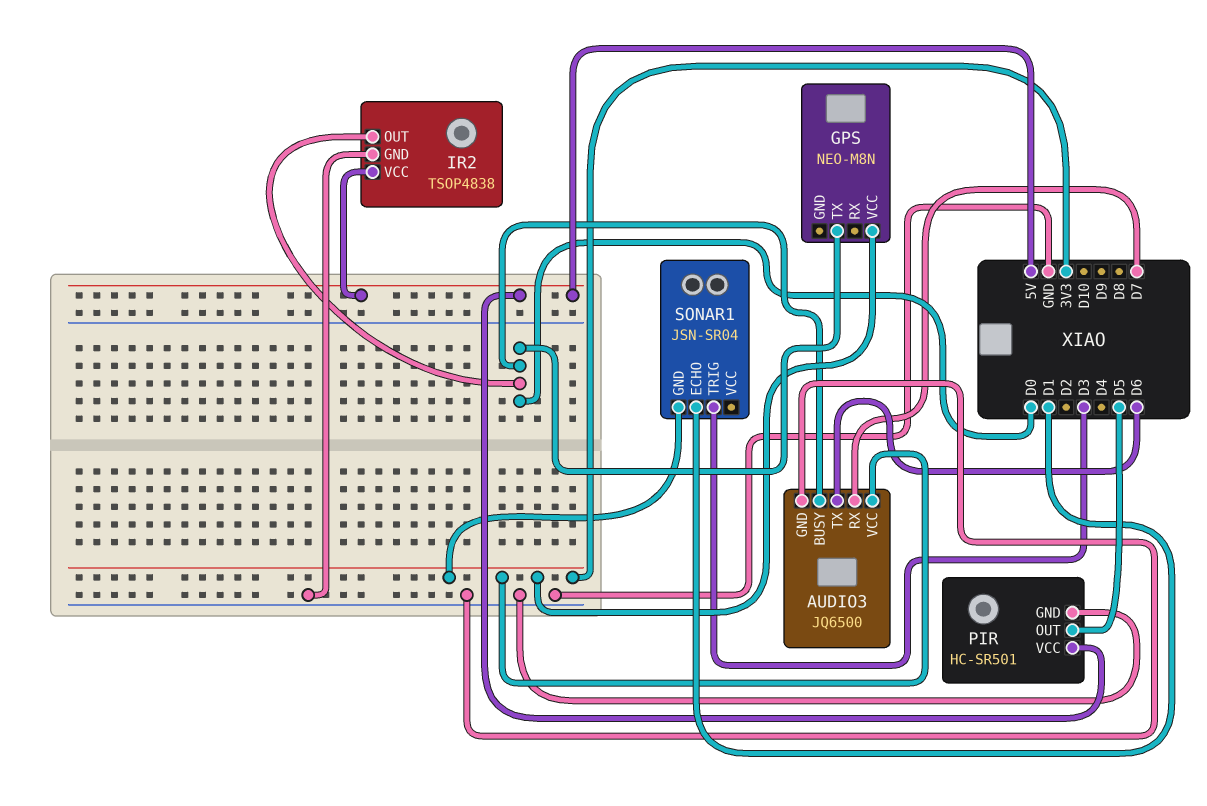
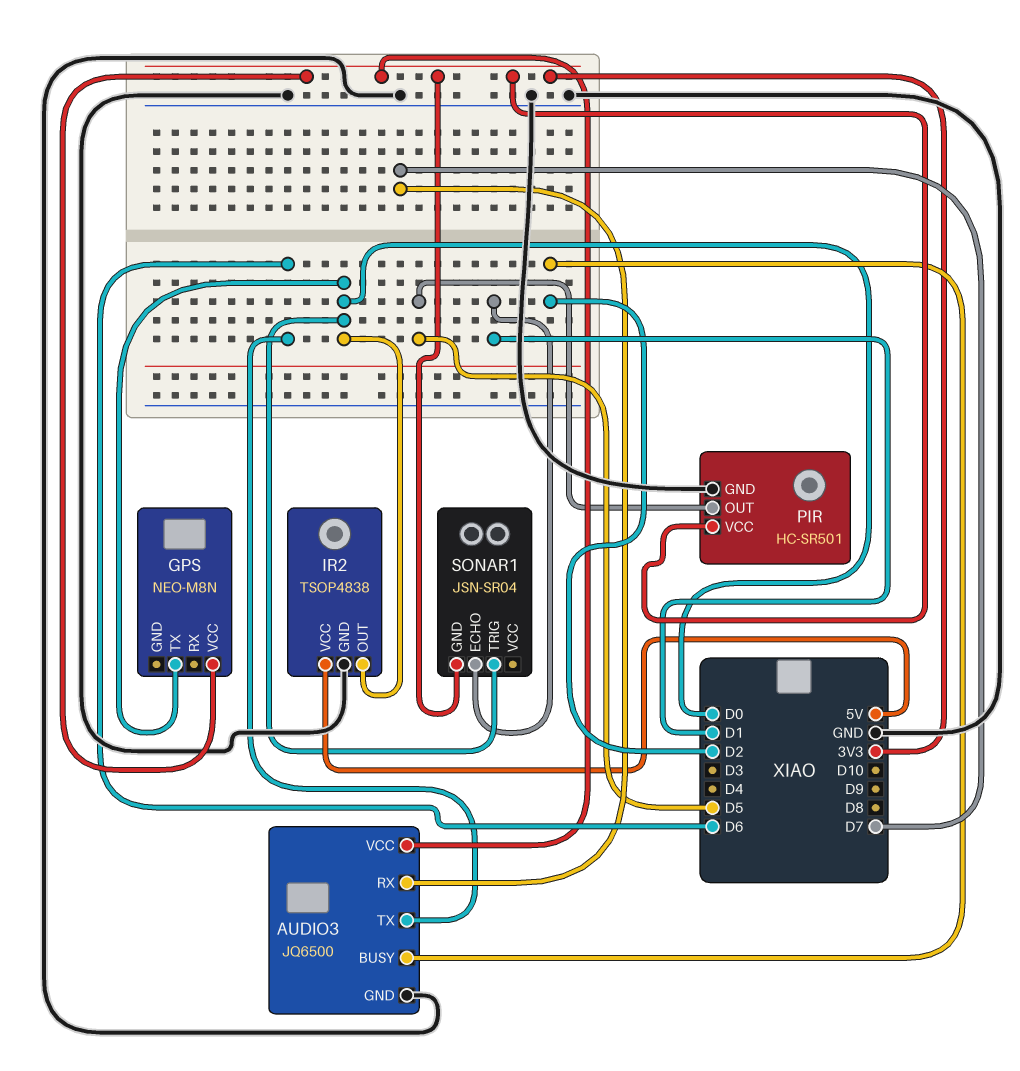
AUDIO3 pin BUSY: D0 -> D2
PIR pin VCC: 5V -> 3V3
SONAR1 pin TRIG: D3 -> D0

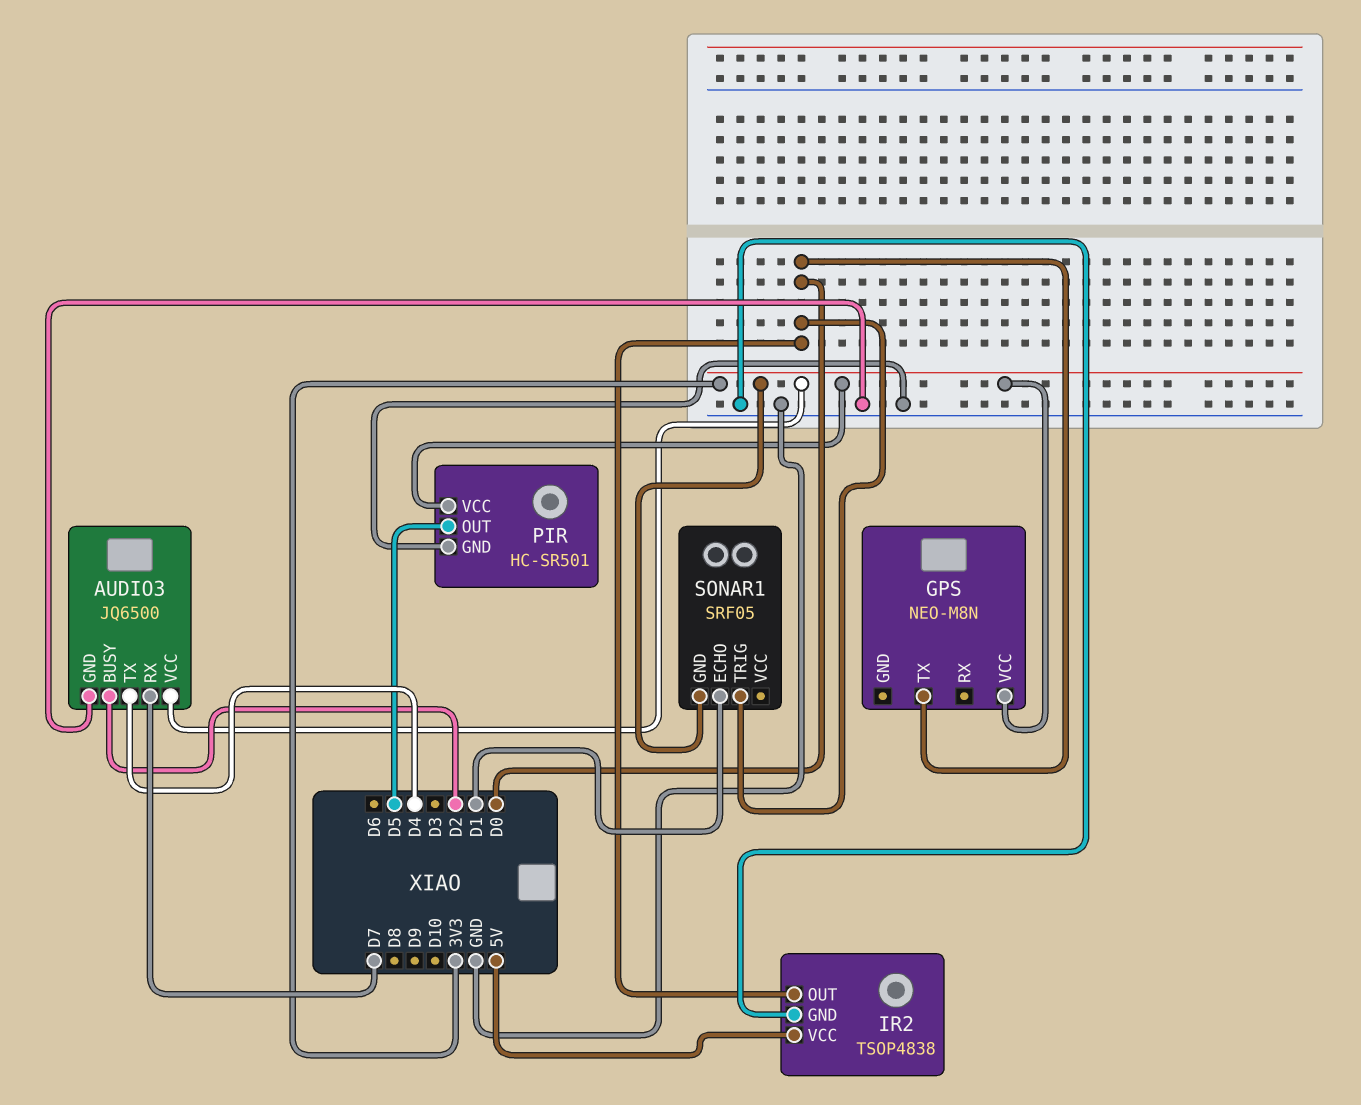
AUDIO3 pin TX: D6 -> D4
SONAR1: JSN-SR04 -> SRF05

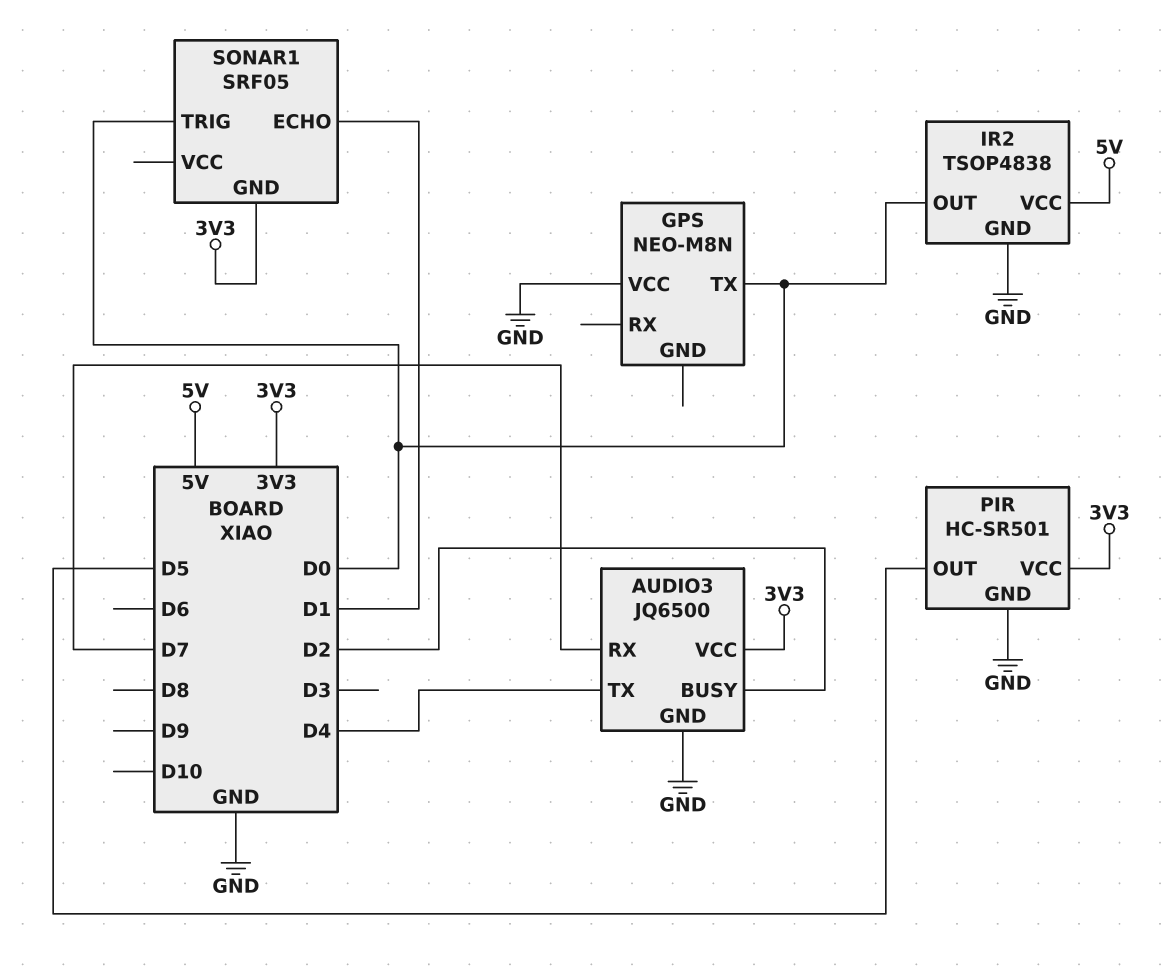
GPS pin VCC: 3V3 -> GND

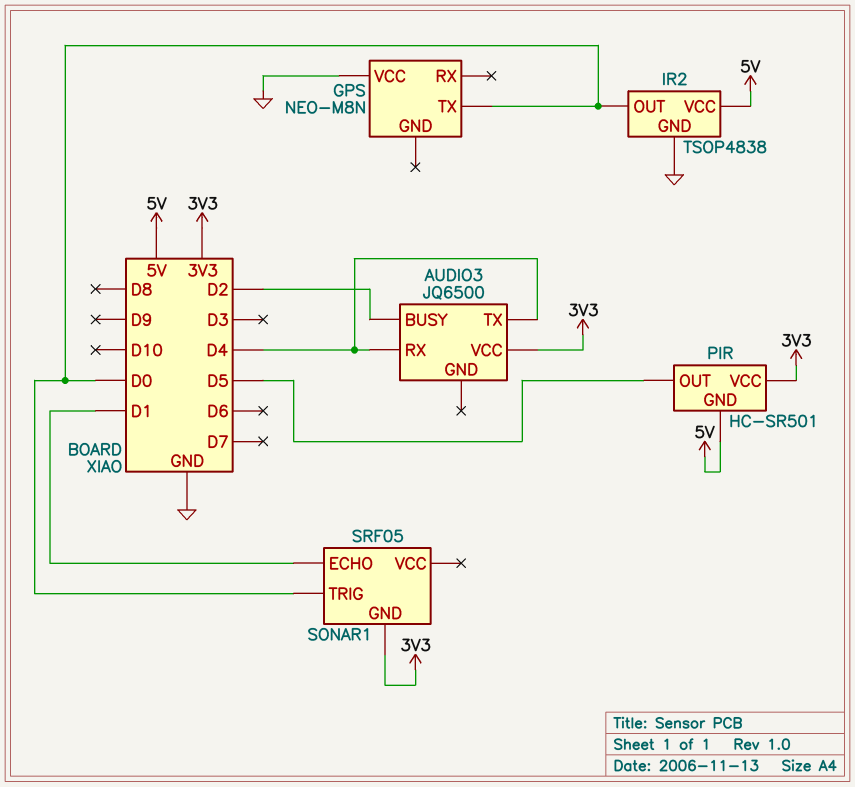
AUDIO3 pin GND: GND -> none
AUDIO3 pin RX: D7 -> D4
PIR pin GND: GND -> 5V

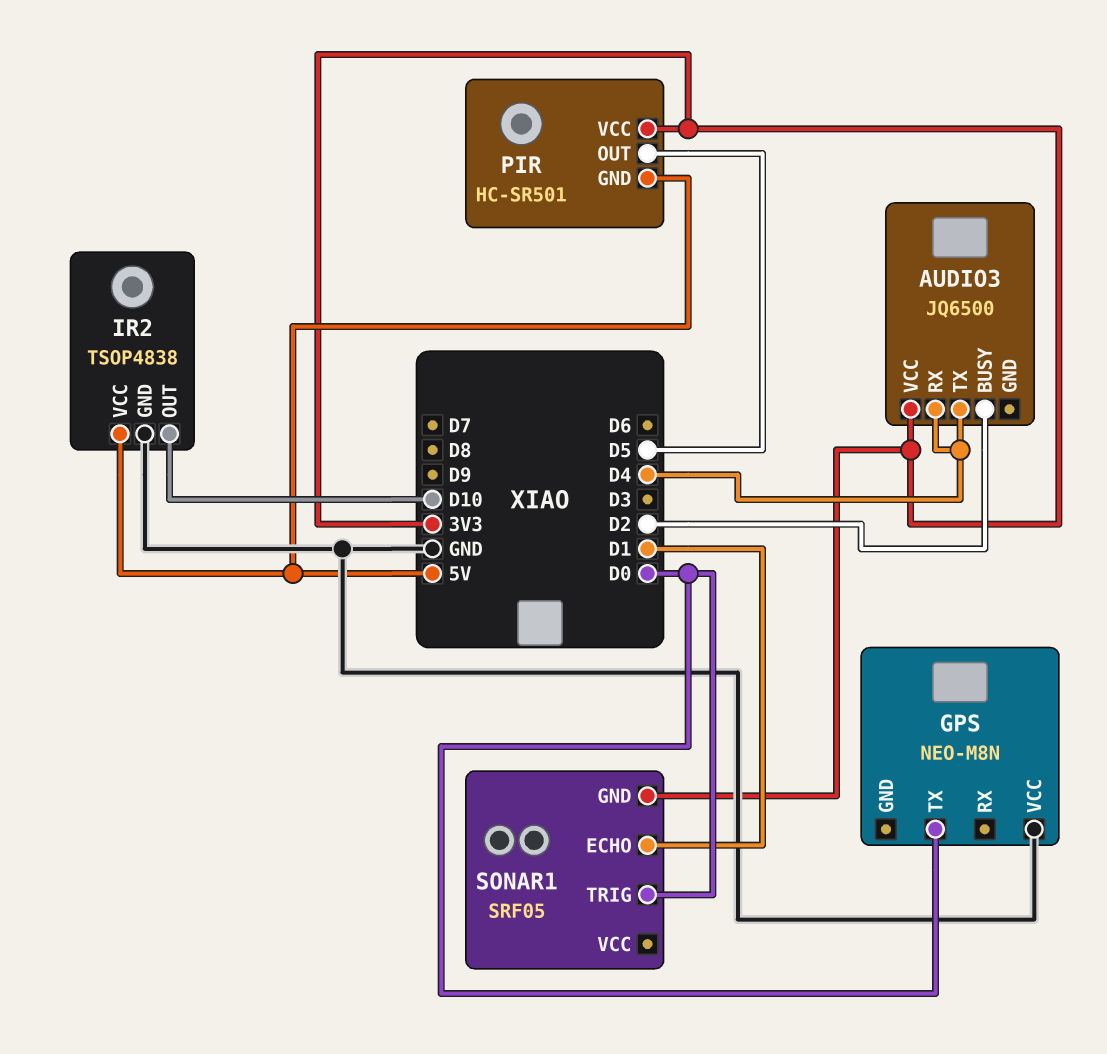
IR2 pin OUT: D0 -> D10

